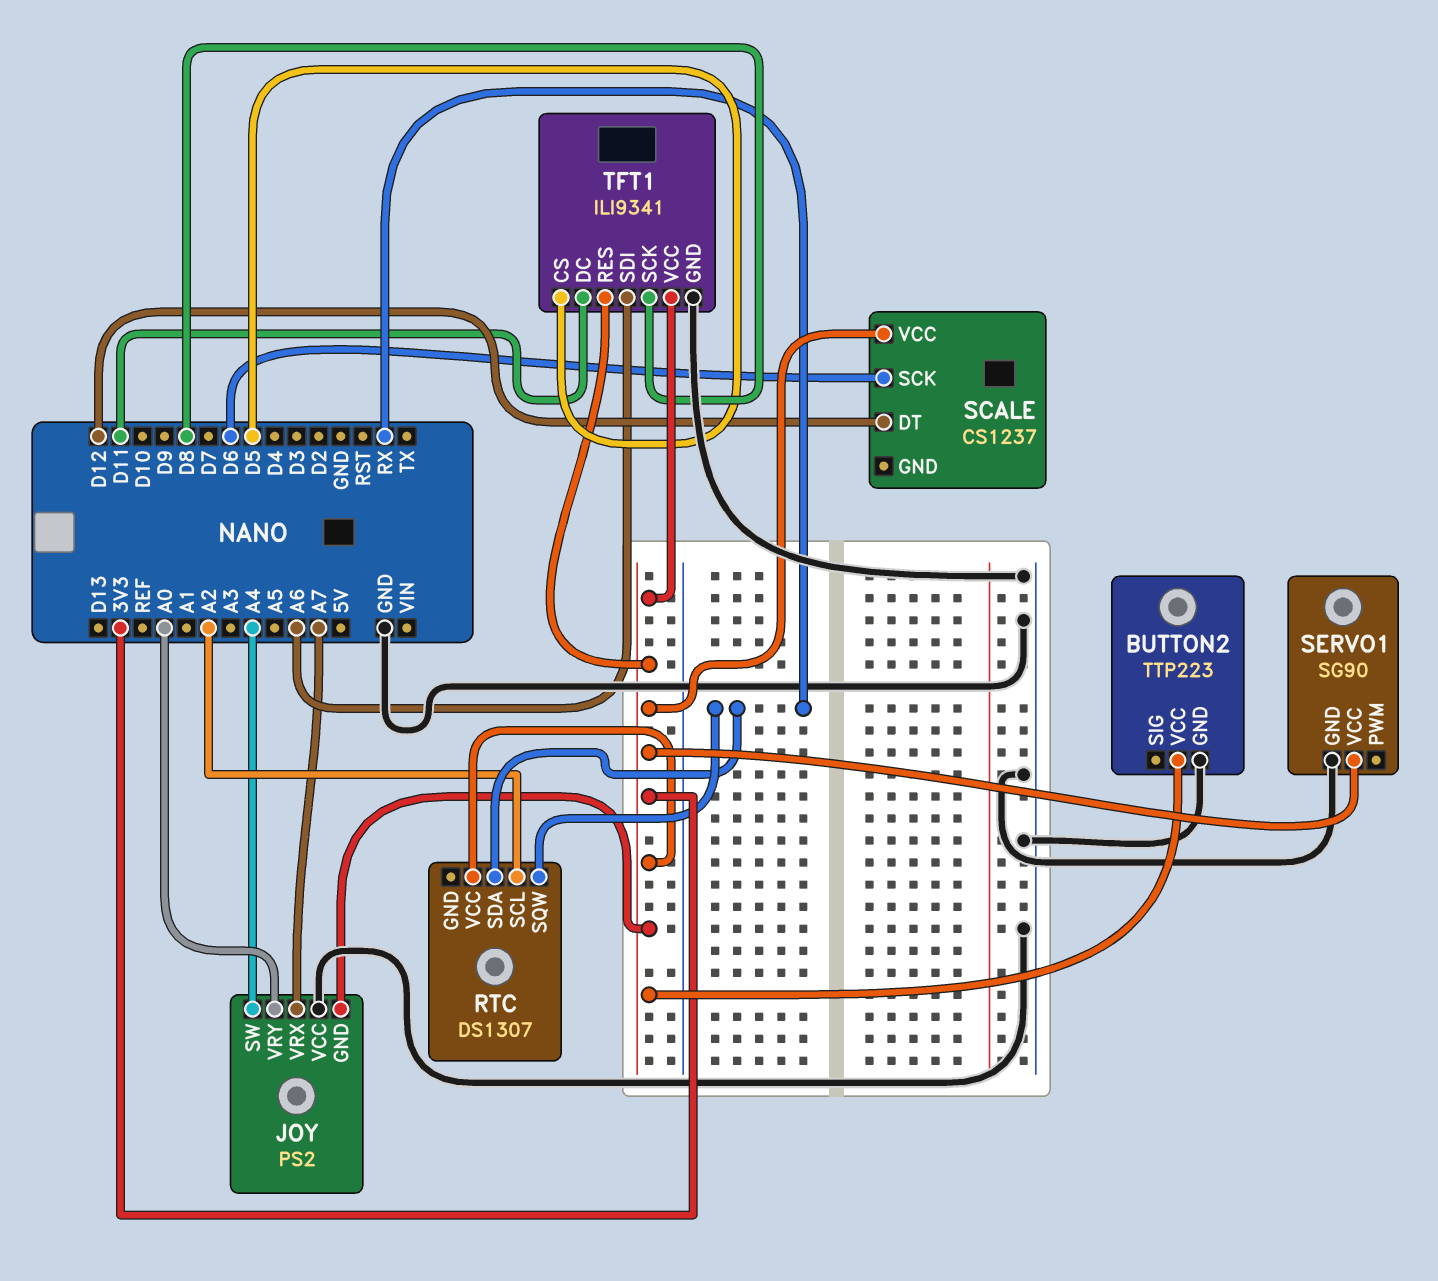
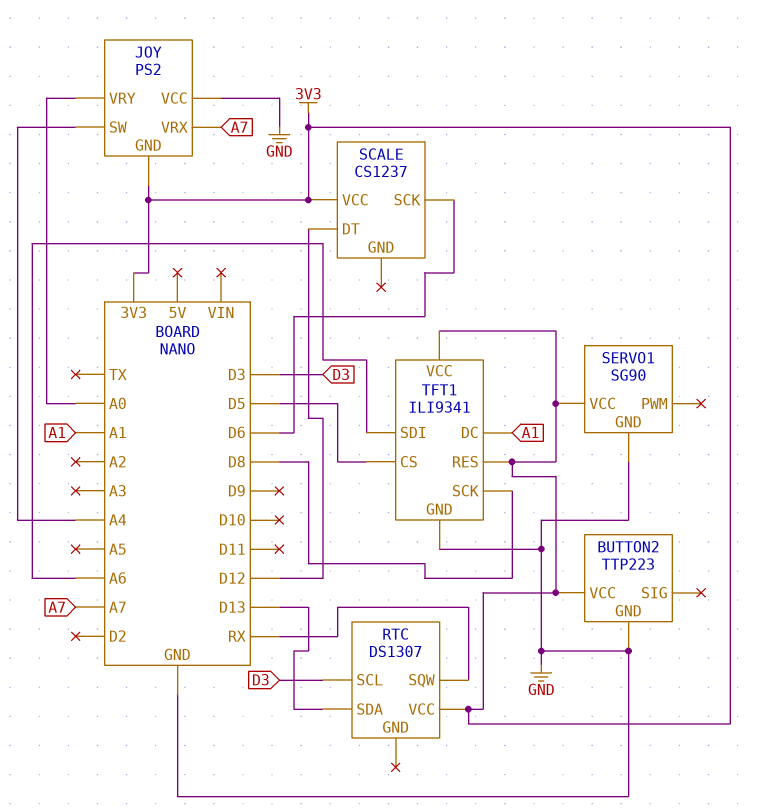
RTC pin SCL: A2 -> D3
RTC pin SDA: RX -> D13
TFT1 pin DC: D11 -> A1

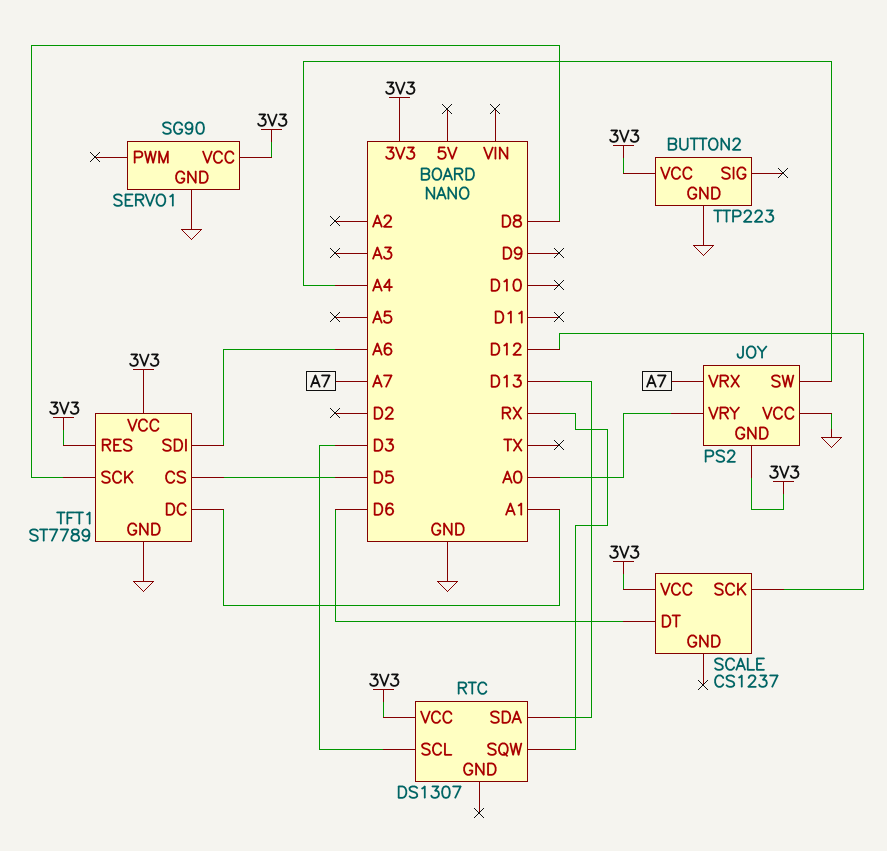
SCALE pin DT: D12 -> D6
SCALE pin SCK: D6 -> D12
TFT1: ILI9341 -> ST7789

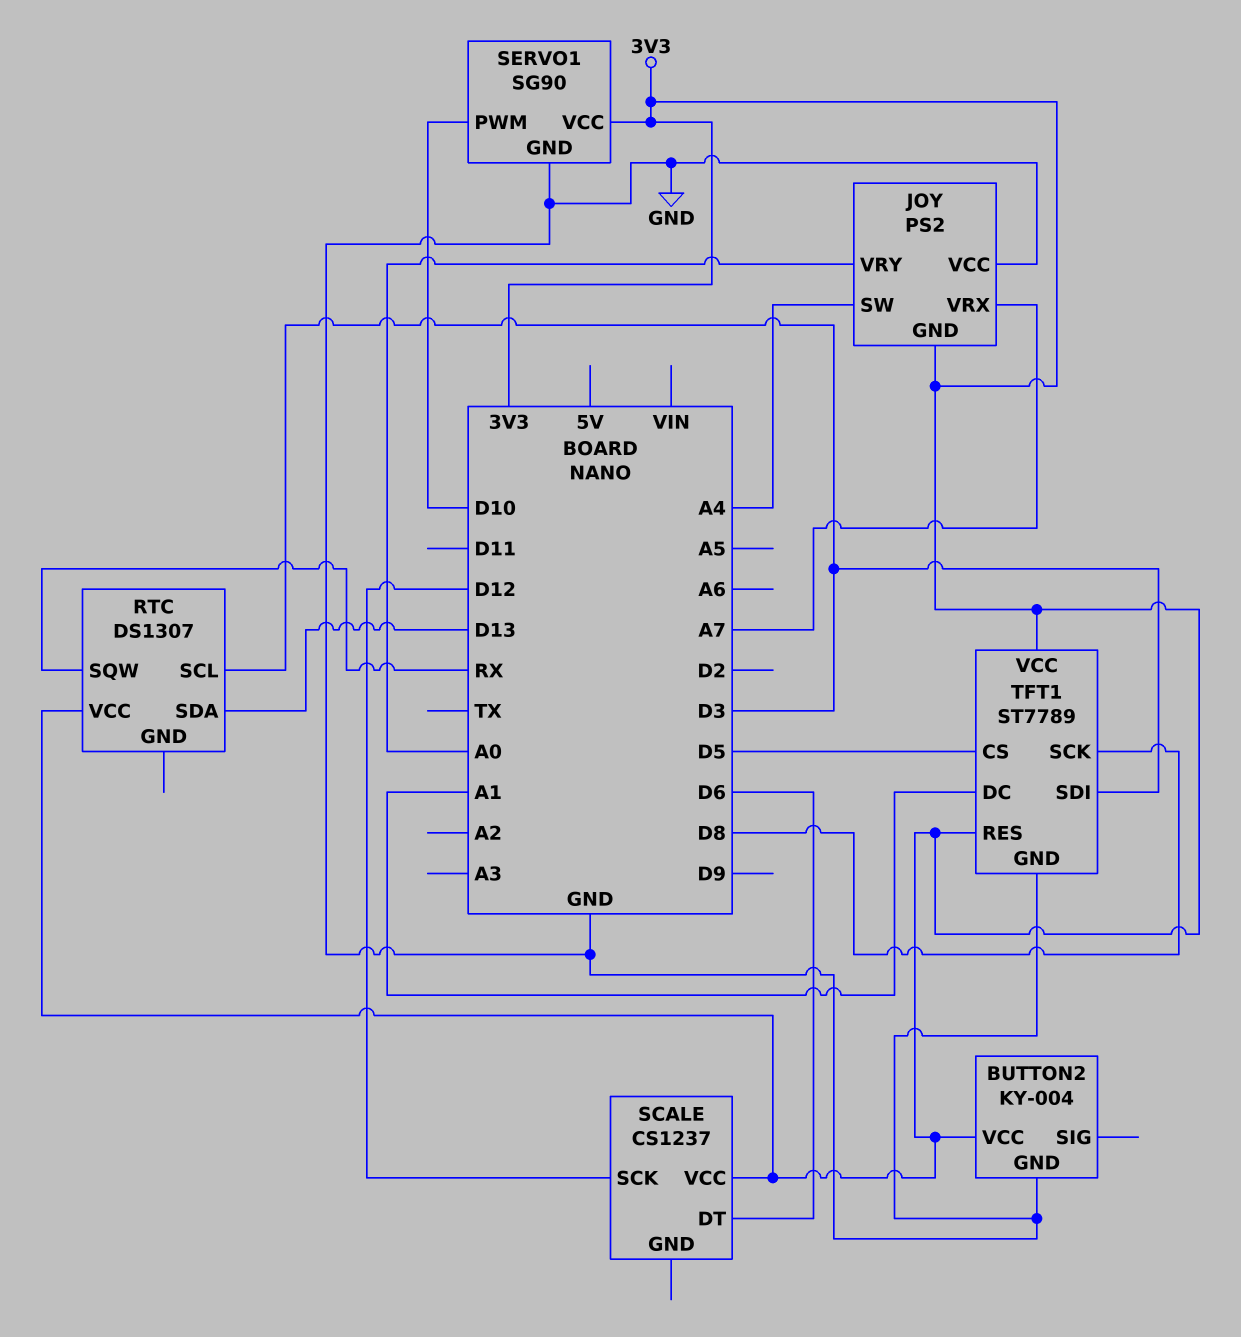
BUTTON2: TTP223 -> KY-004
SERVO1 pin PWM: none -> D10
TFT1 pin SDI: A6 -> D3

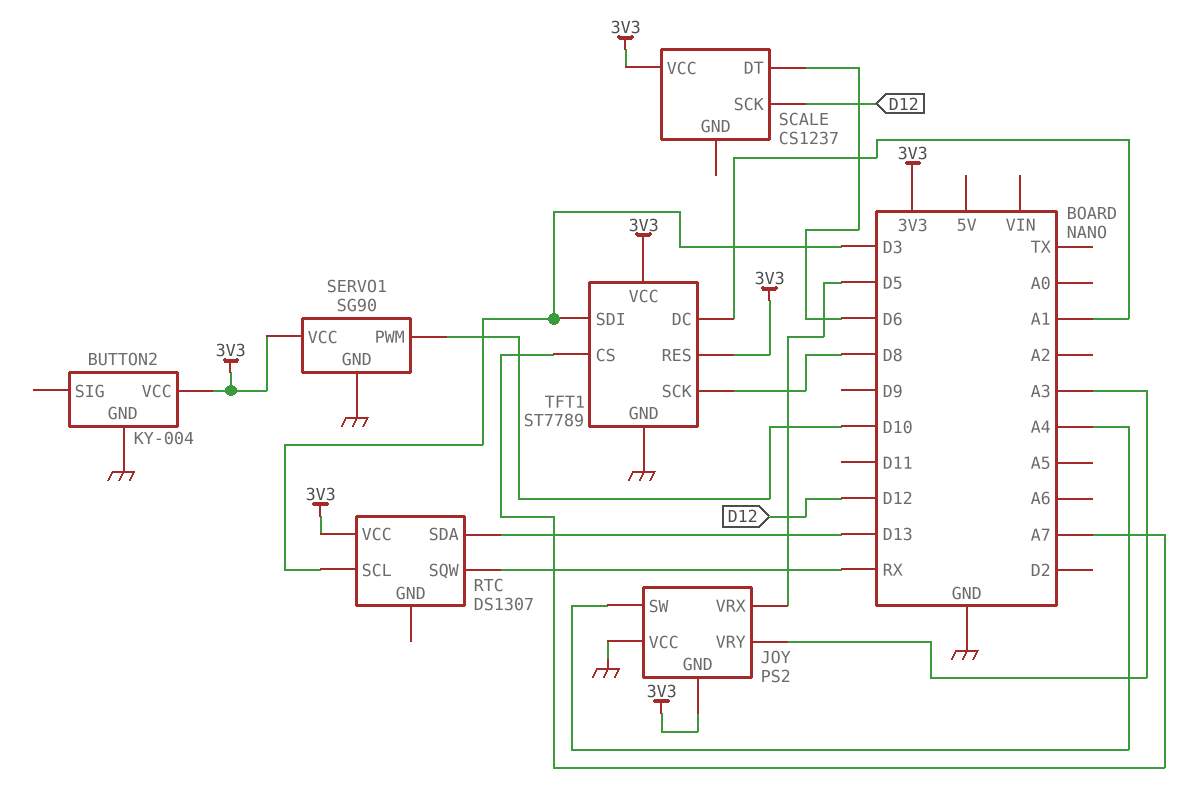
JOY pin VRX: A7 -> D5
JOY pin VRY: A0 -> A3
TFT1 pin CS: D5 -> A7

